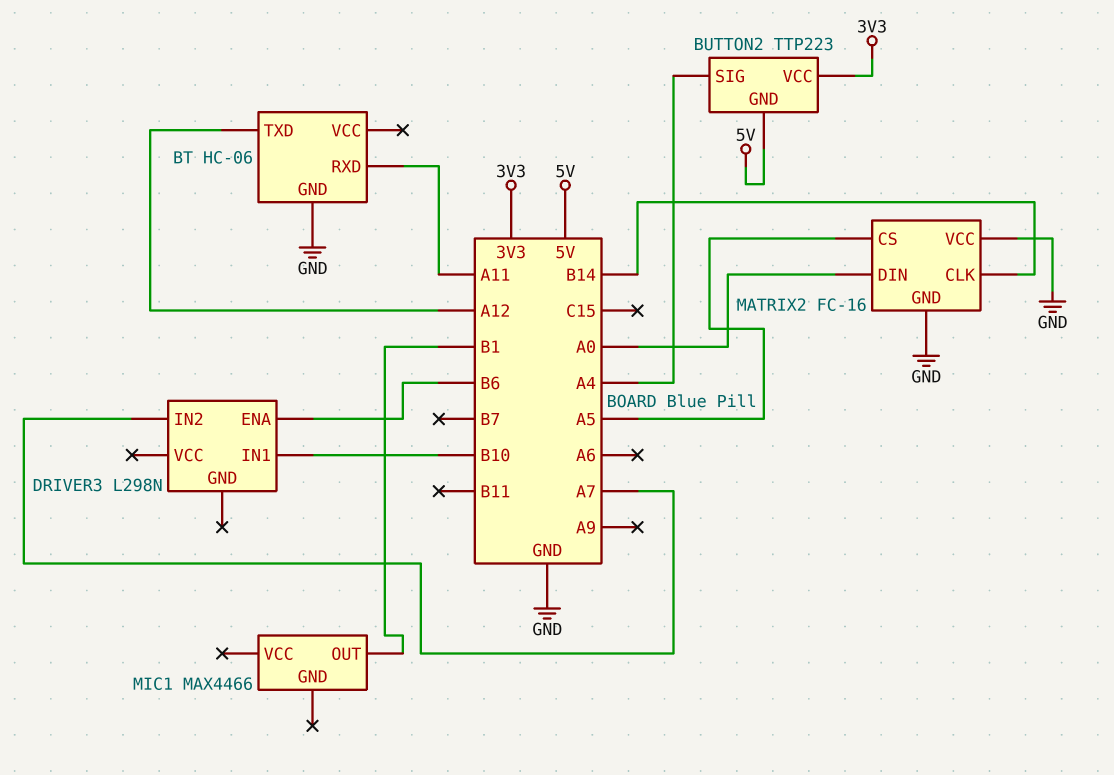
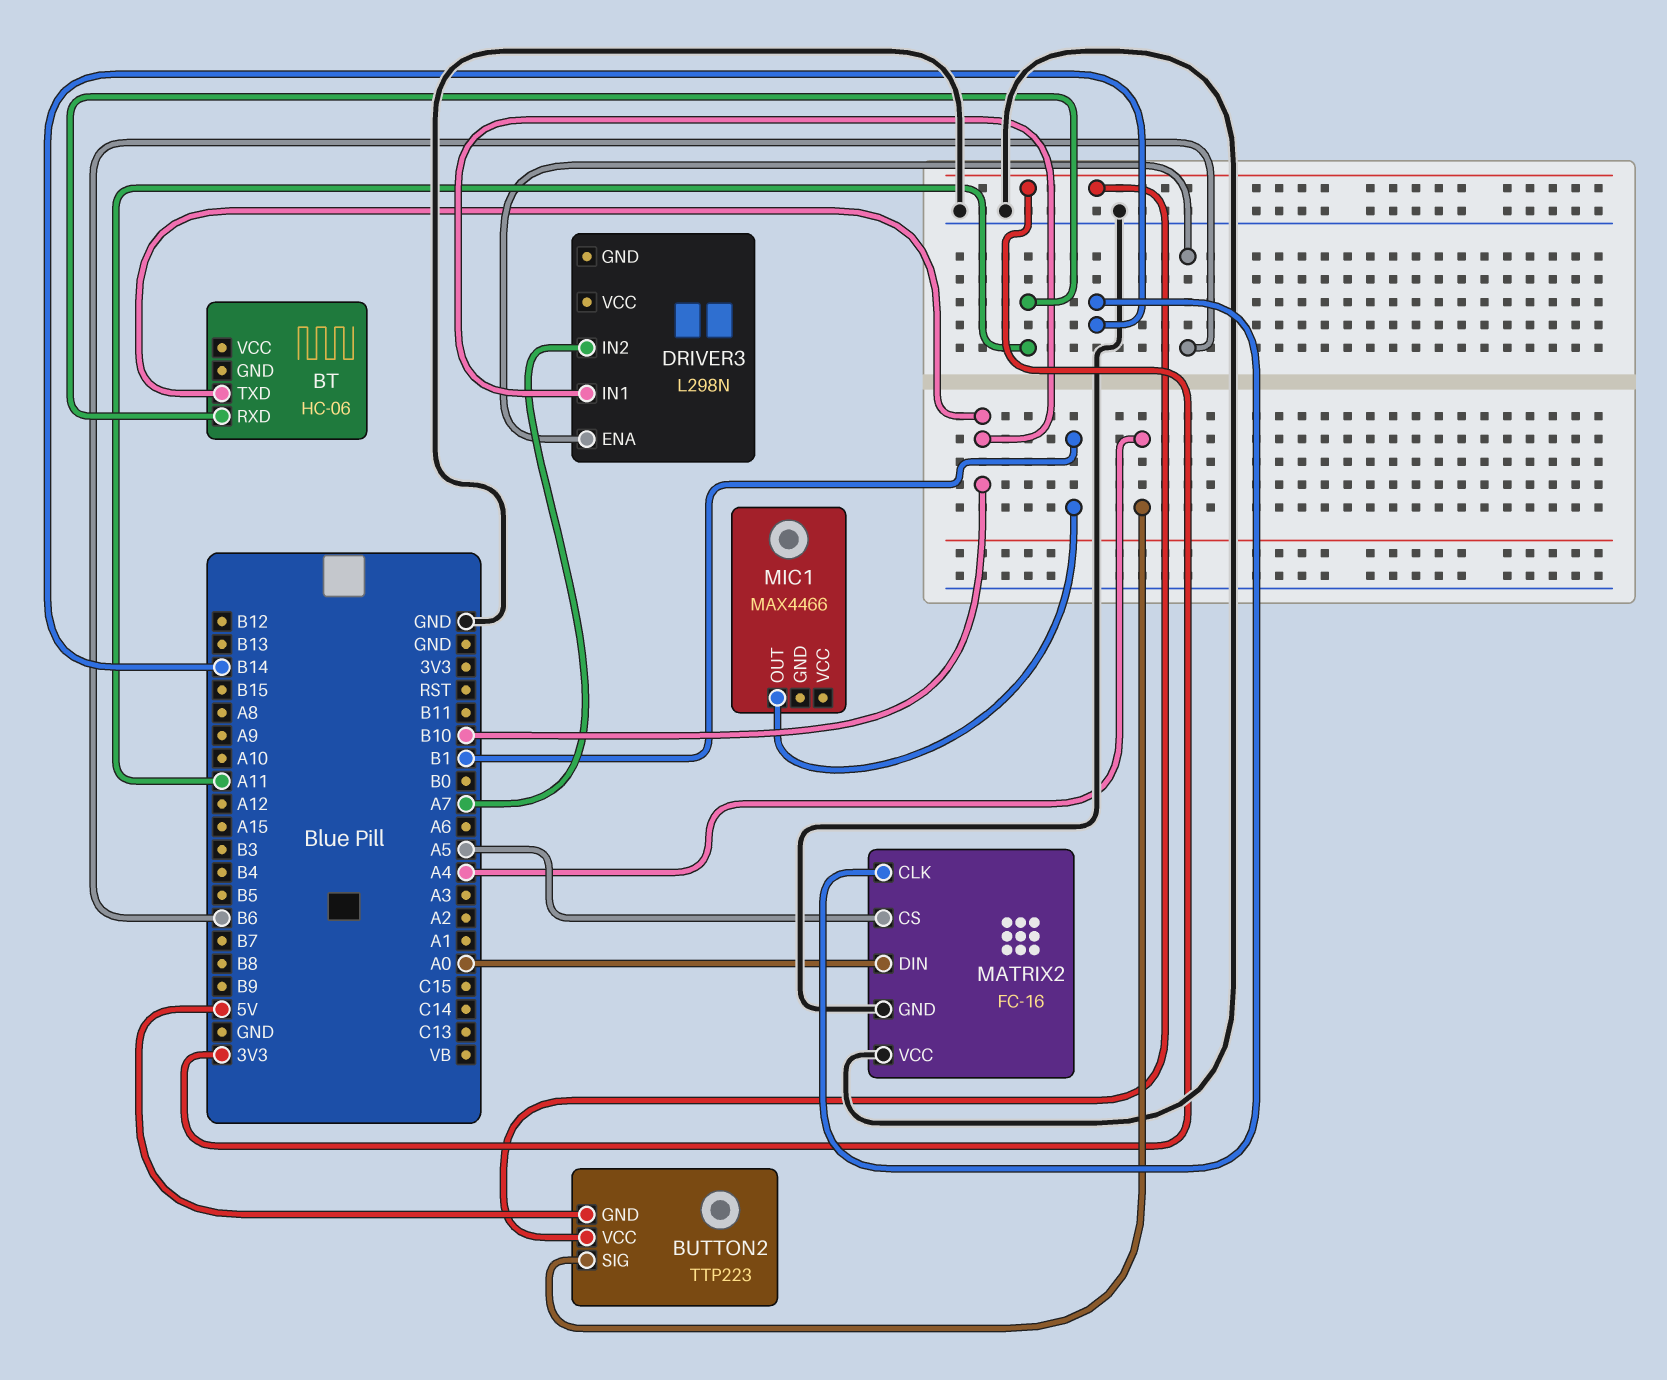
BT pin GND: GND -> none
BT pin TXD: A12 -> B10

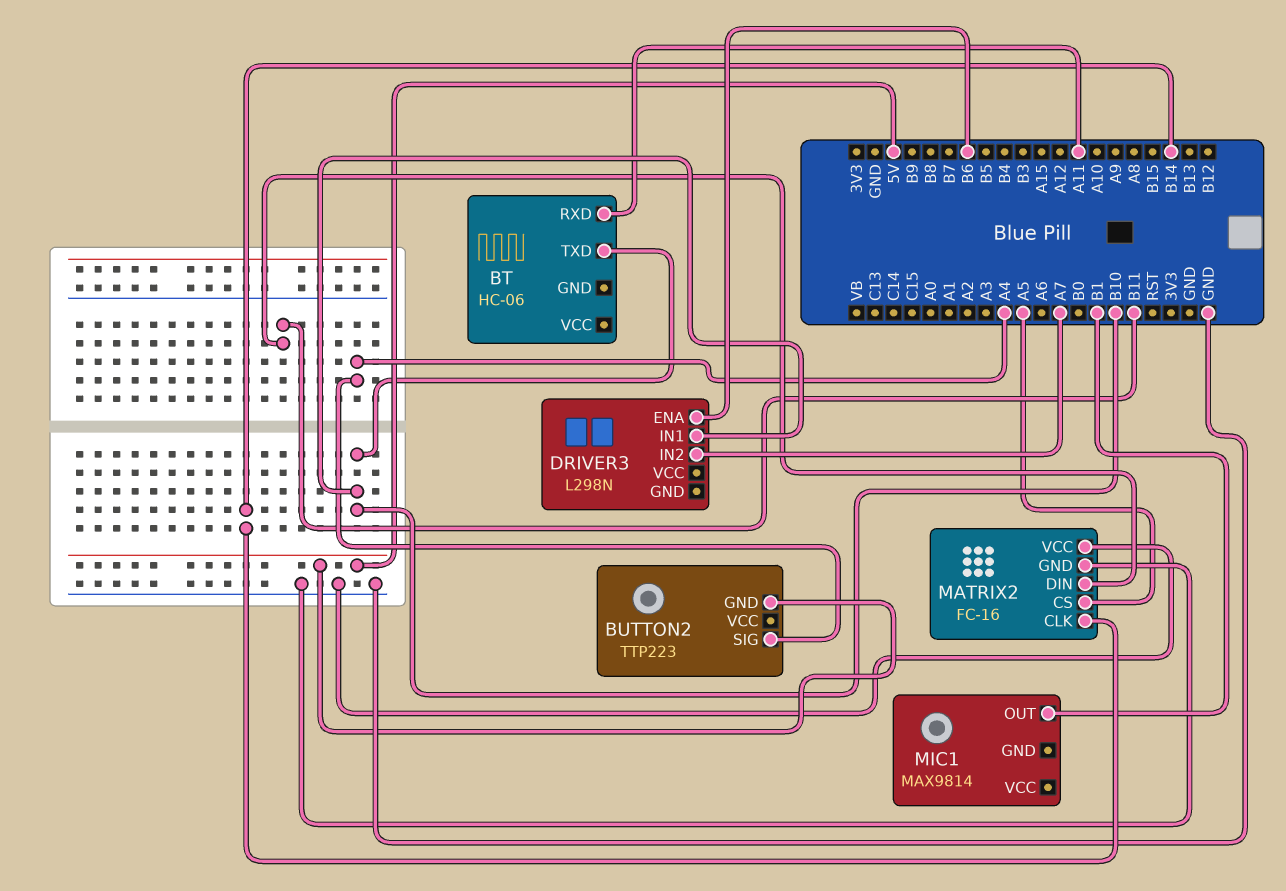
BUTTON2 pin VCC: 3V3 -> none
MATRIX2 pin DIN: A0 -> B11
MIC1: MAX4466 -> MAX9814

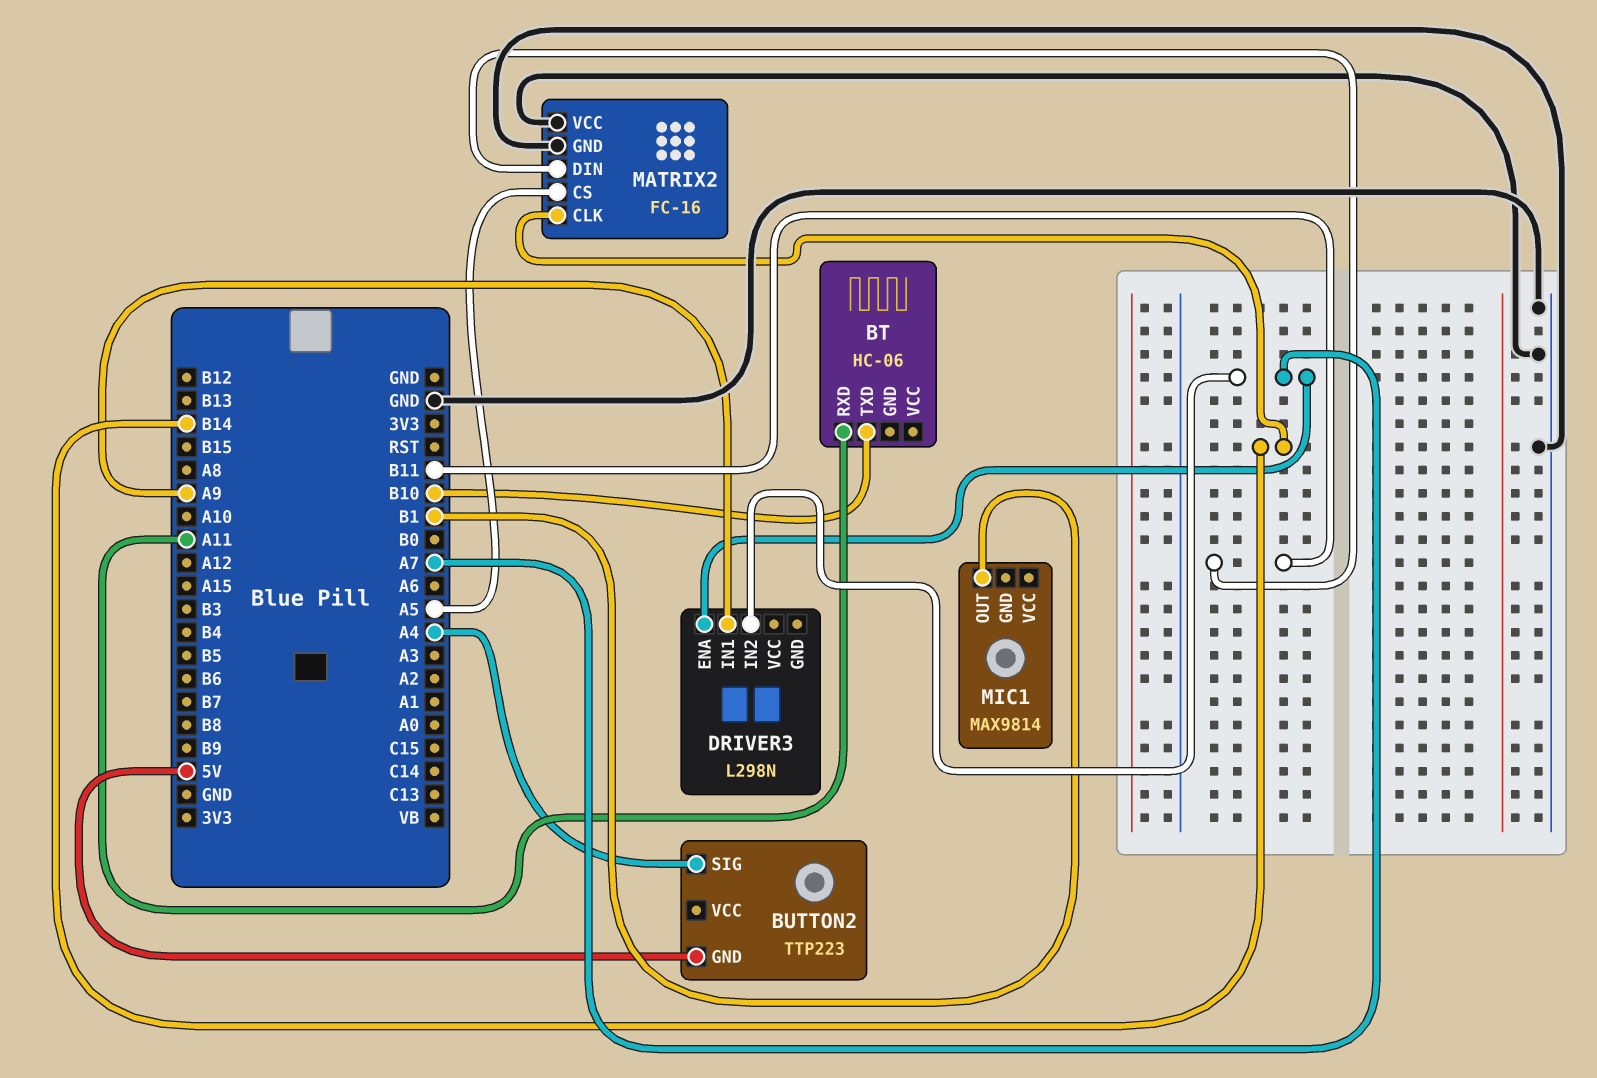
DRIVER3 pin ENA: B6 -> A7
DRIVER3 pin IN1: B10 -> A9

